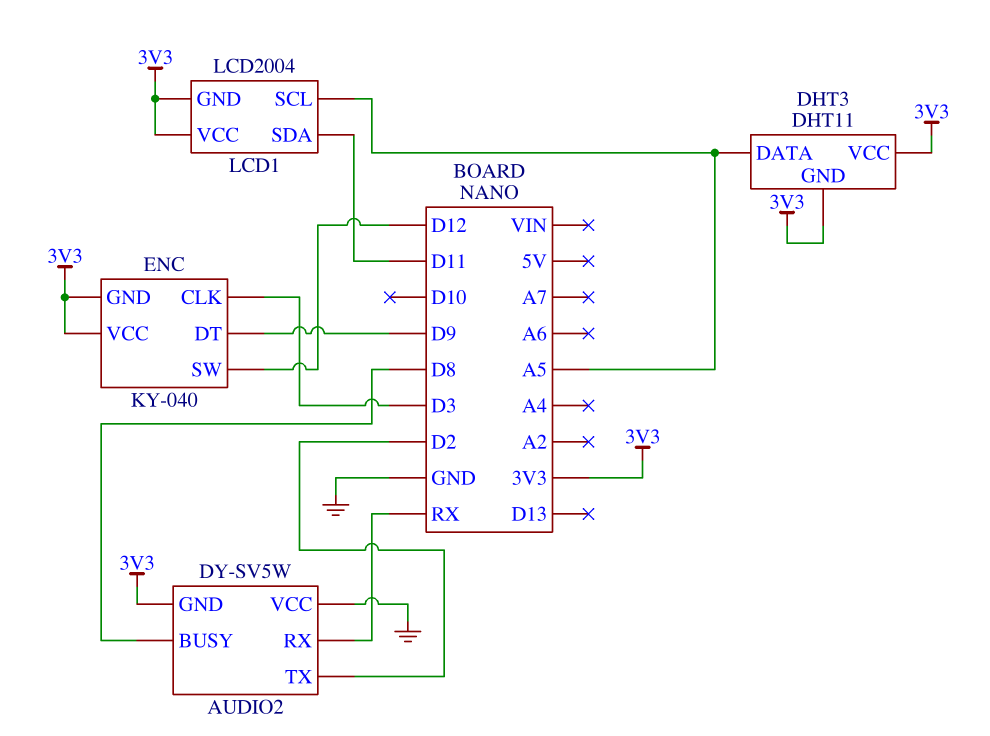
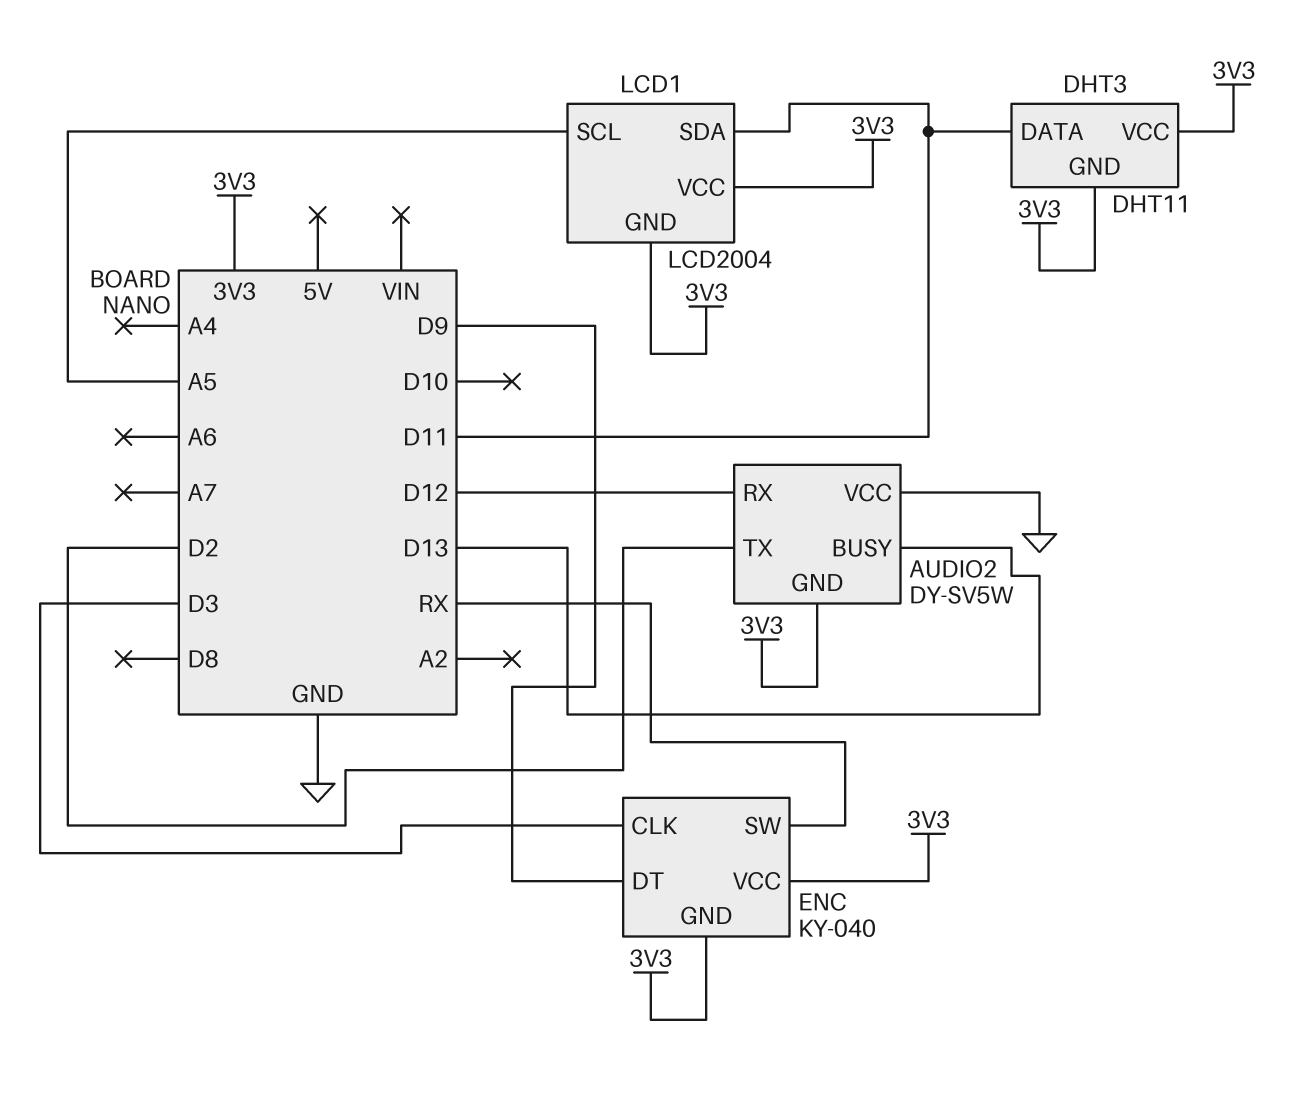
AUDIO2 pin BUSY: D8 -> D13
AUDIO2 pin RX: RX -> D12
DHT3 pin DATA: A5 -> D11
ENC pin SW: D12 -> RX

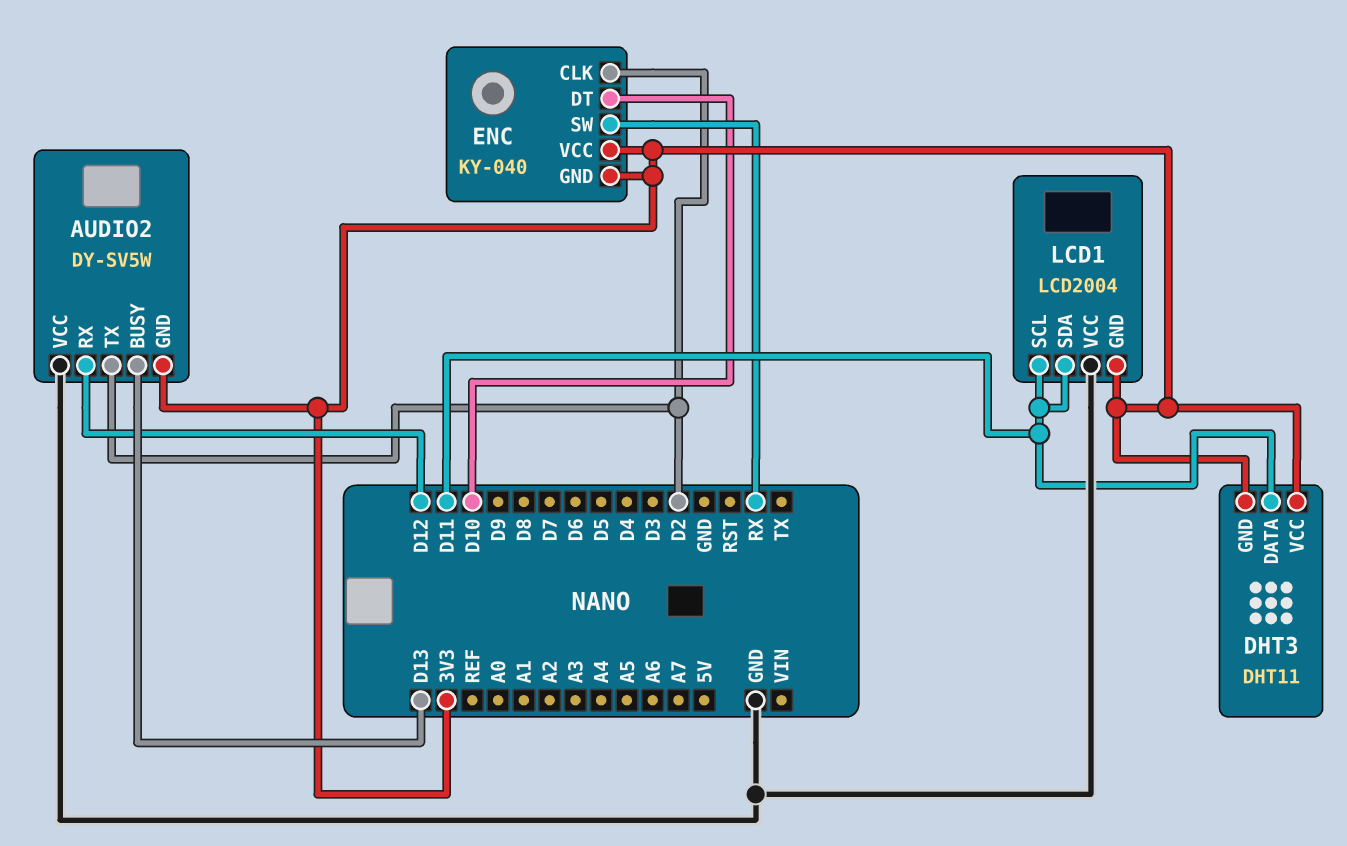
ENC pin CLK: D3 -> D2
ENC pin DT: D9 -> D10
LCD1 pin SCL: A5 -> D11
LCD1 pin VCC: 3V3 -> GND

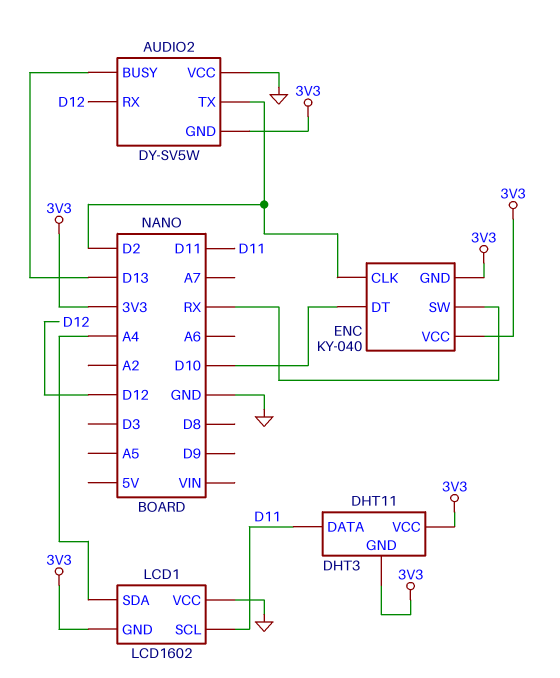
LCD1: LCD2004 -> LCD1602
LCD1 pin SDA: D11 -> A4

